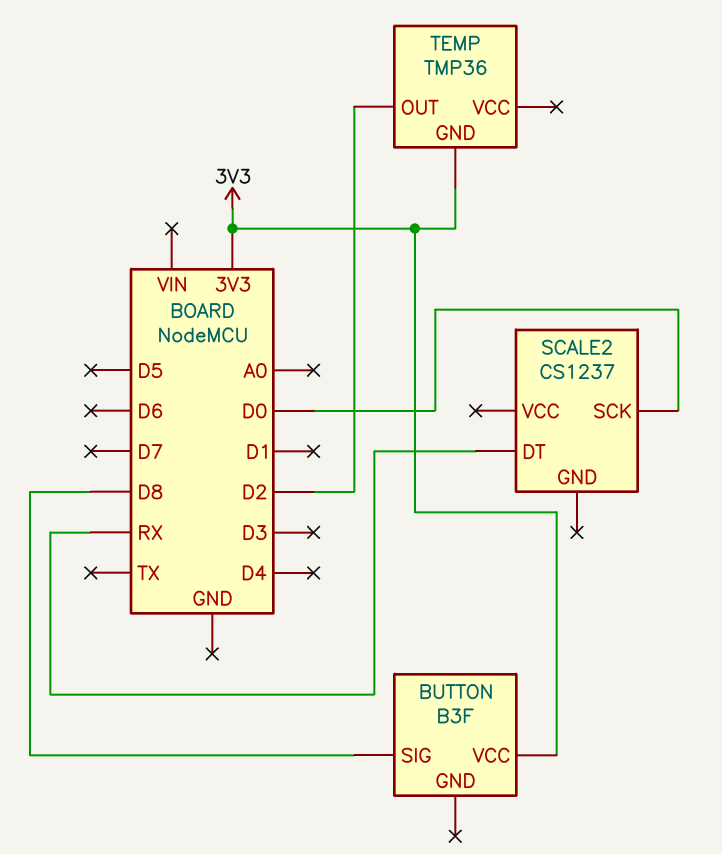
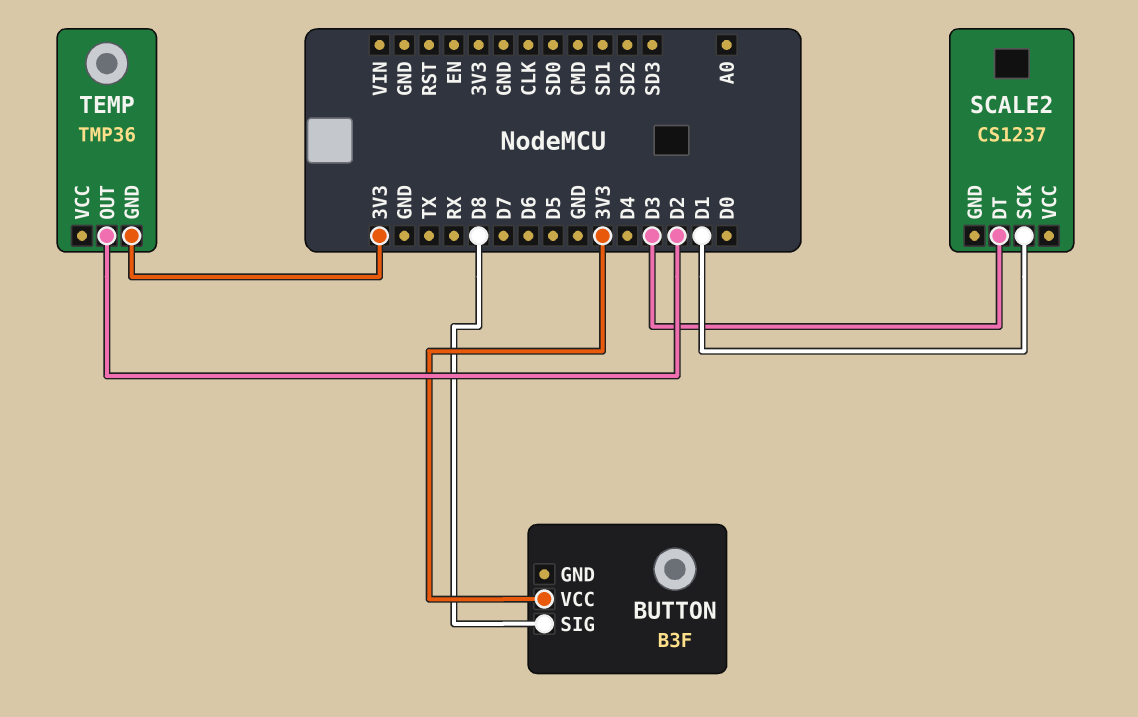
SCALE2 pin DT: RX -> D3
SCALE2 pin SCK: D0 -> D1

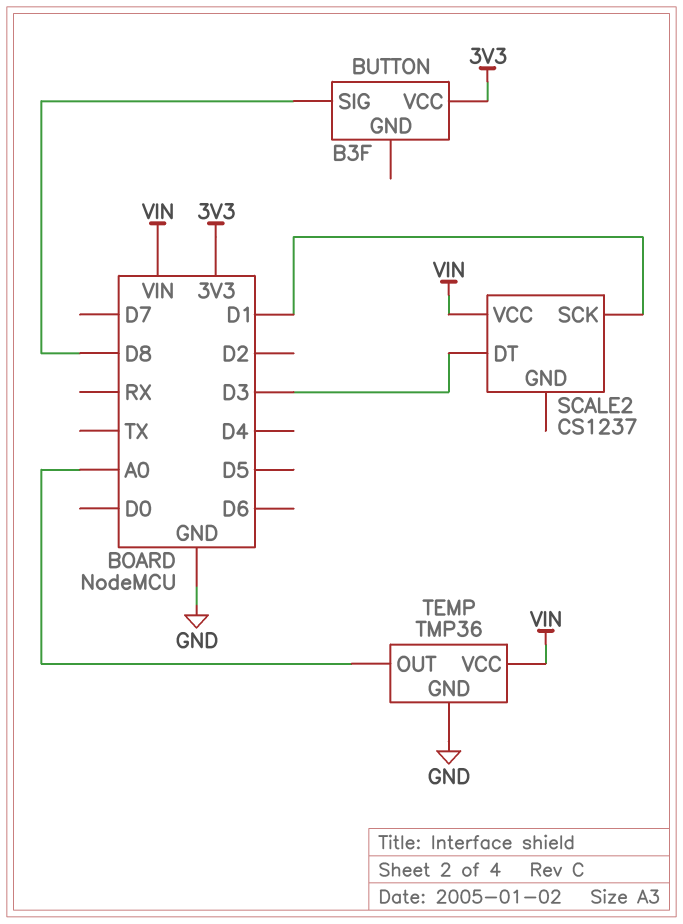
SCALE2 pin VCC: none -> VIN
TEMP pin GND: 3V3 -> GND
TEMP pin OUT: D2 -> A0
TEMP pin VCC: none -> VIN

